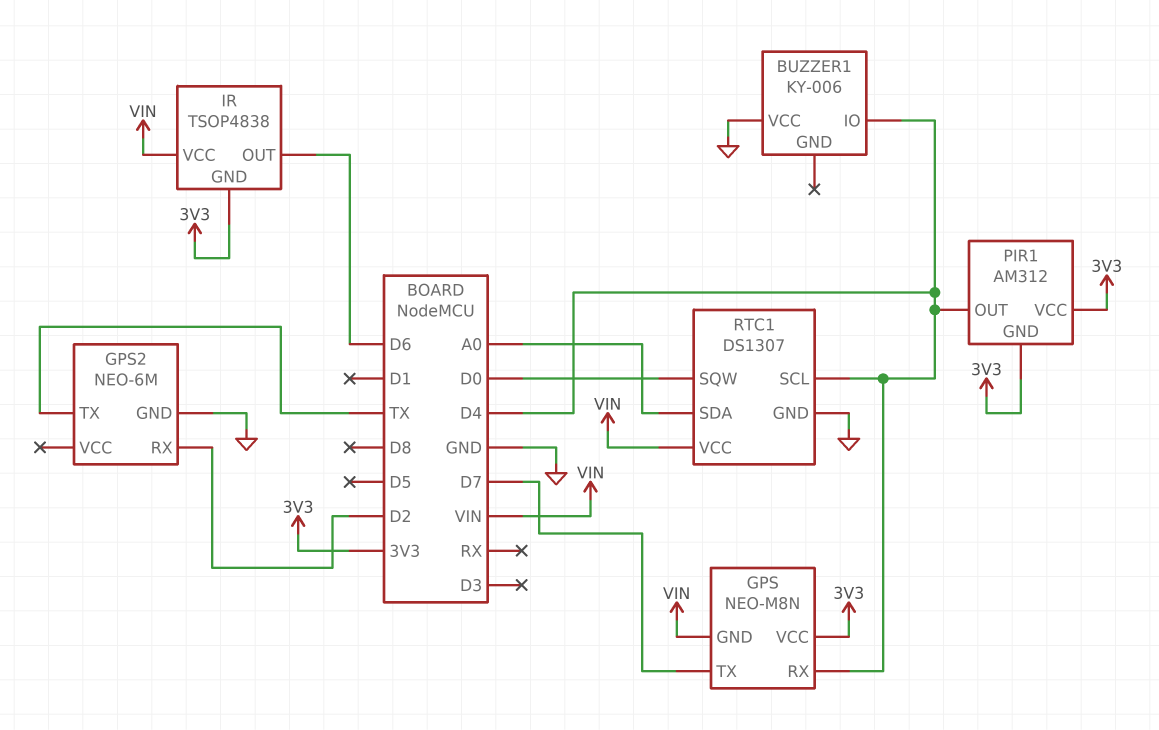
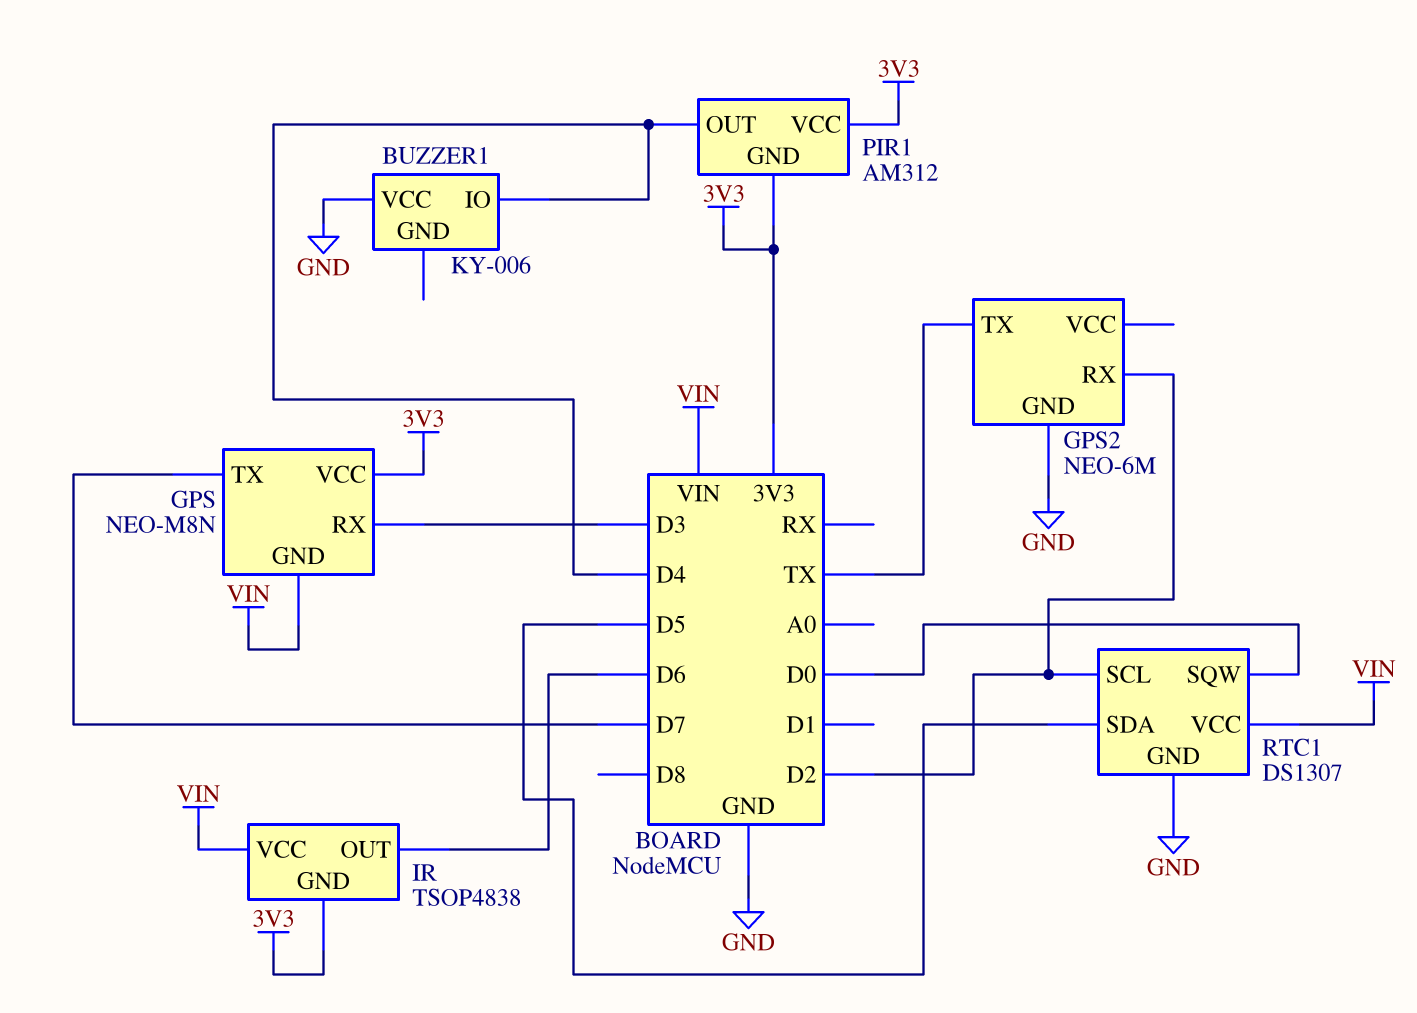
GPS pin RX: D4 -> D3
RTC1 pin SCL: D4 -> D2
RTC1 pin SDA: A0 -> D5

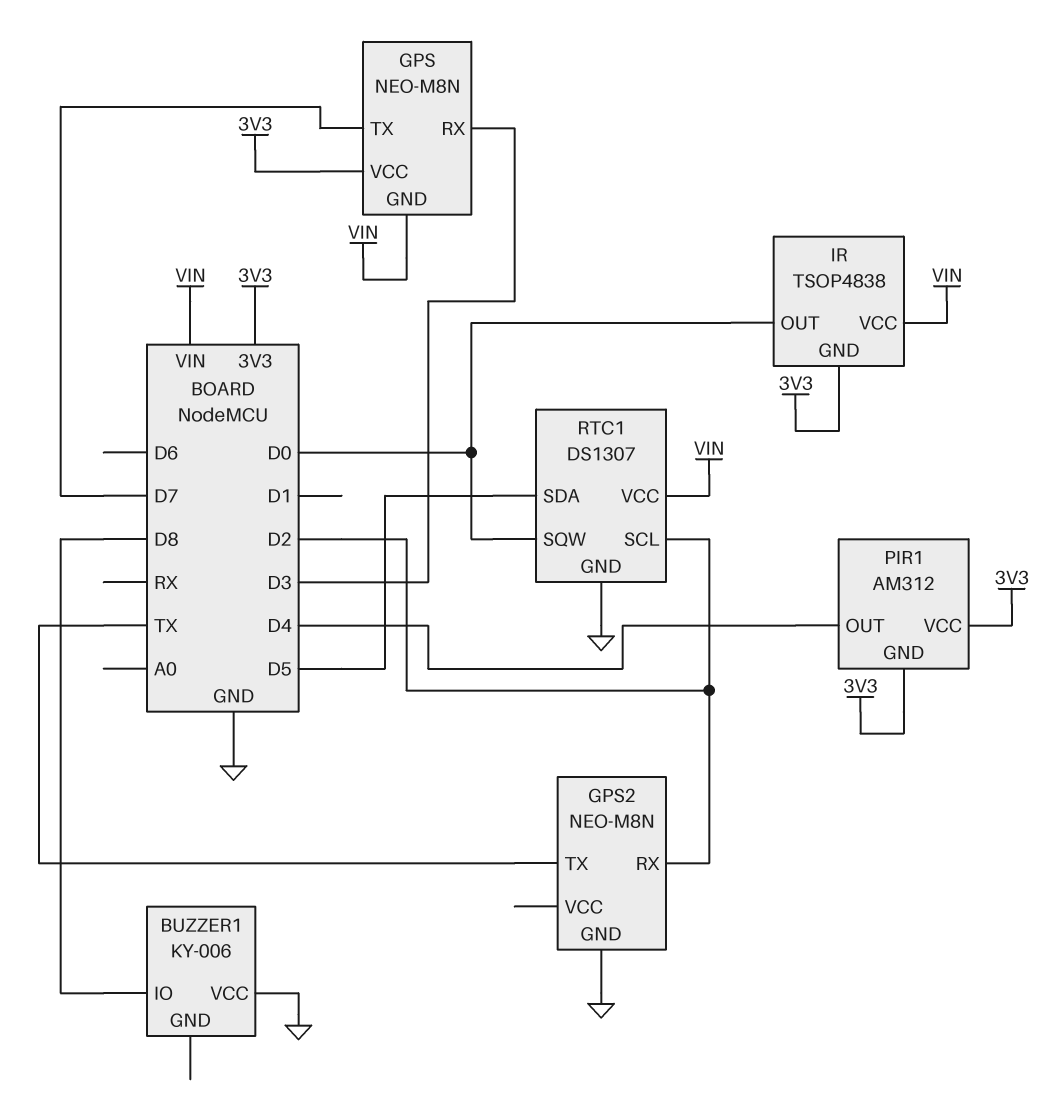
BUZZER1 pin IO: D4 -> D8
GPS2: NEO-6M -> NEO-M8N
IR pin OUT: D6 -> D0

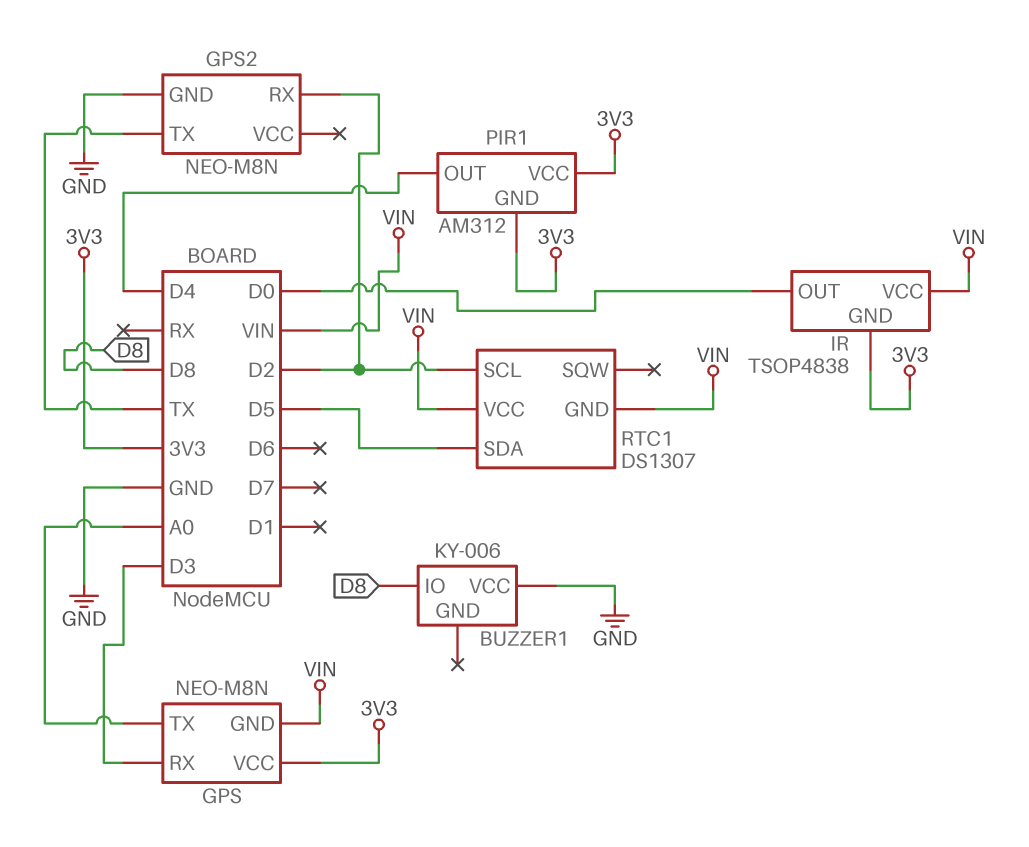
GPS pin TX: D7 -> A0
RTC1 pin GND: GND -> VIN
RTC1 pin SQW: D0 -> none

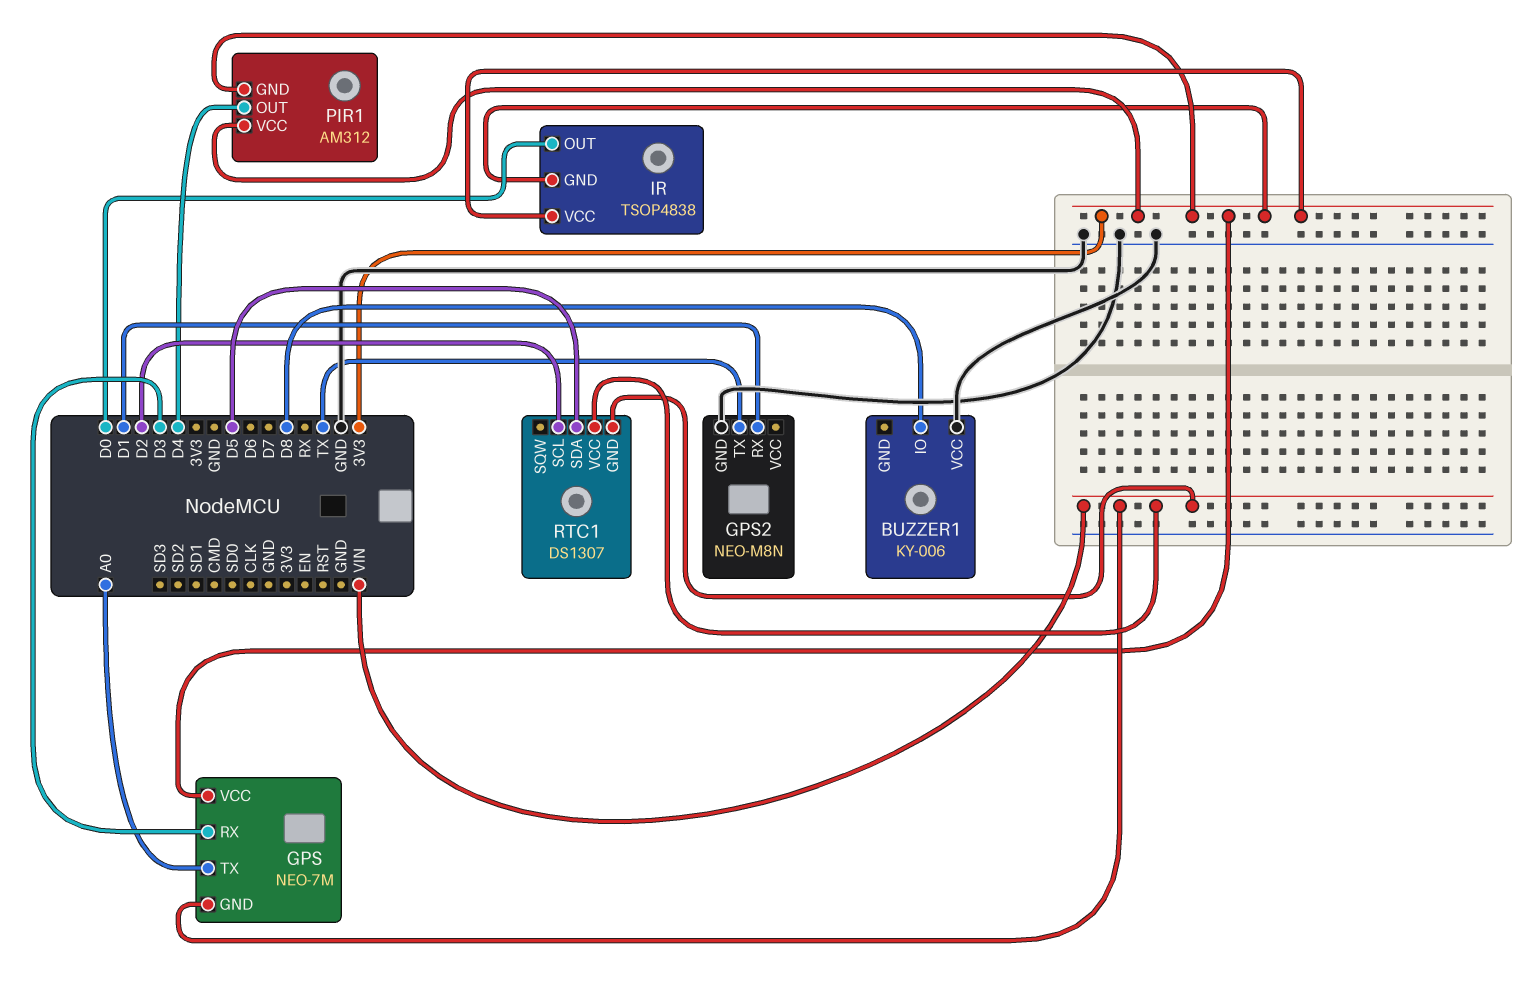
GPS: NEO-M8N -> NEO-7M
GPS2 pin RX: D2 -> D1
IR pin VCC: VIN -> 3V3

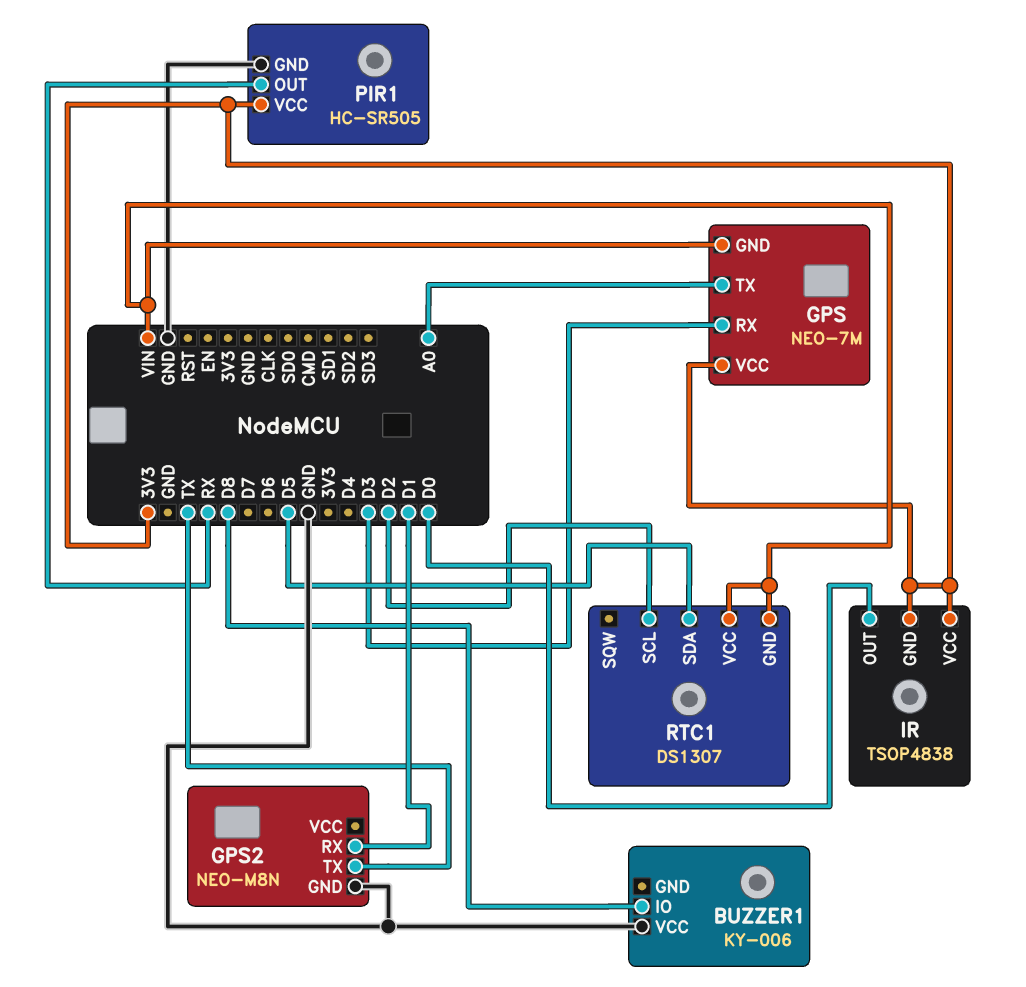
PIR1: AM312 -> HC-SR505
PIR1 pin GND: 3V3 -> GND
PIR1 pin OUT: D4 -> RX

